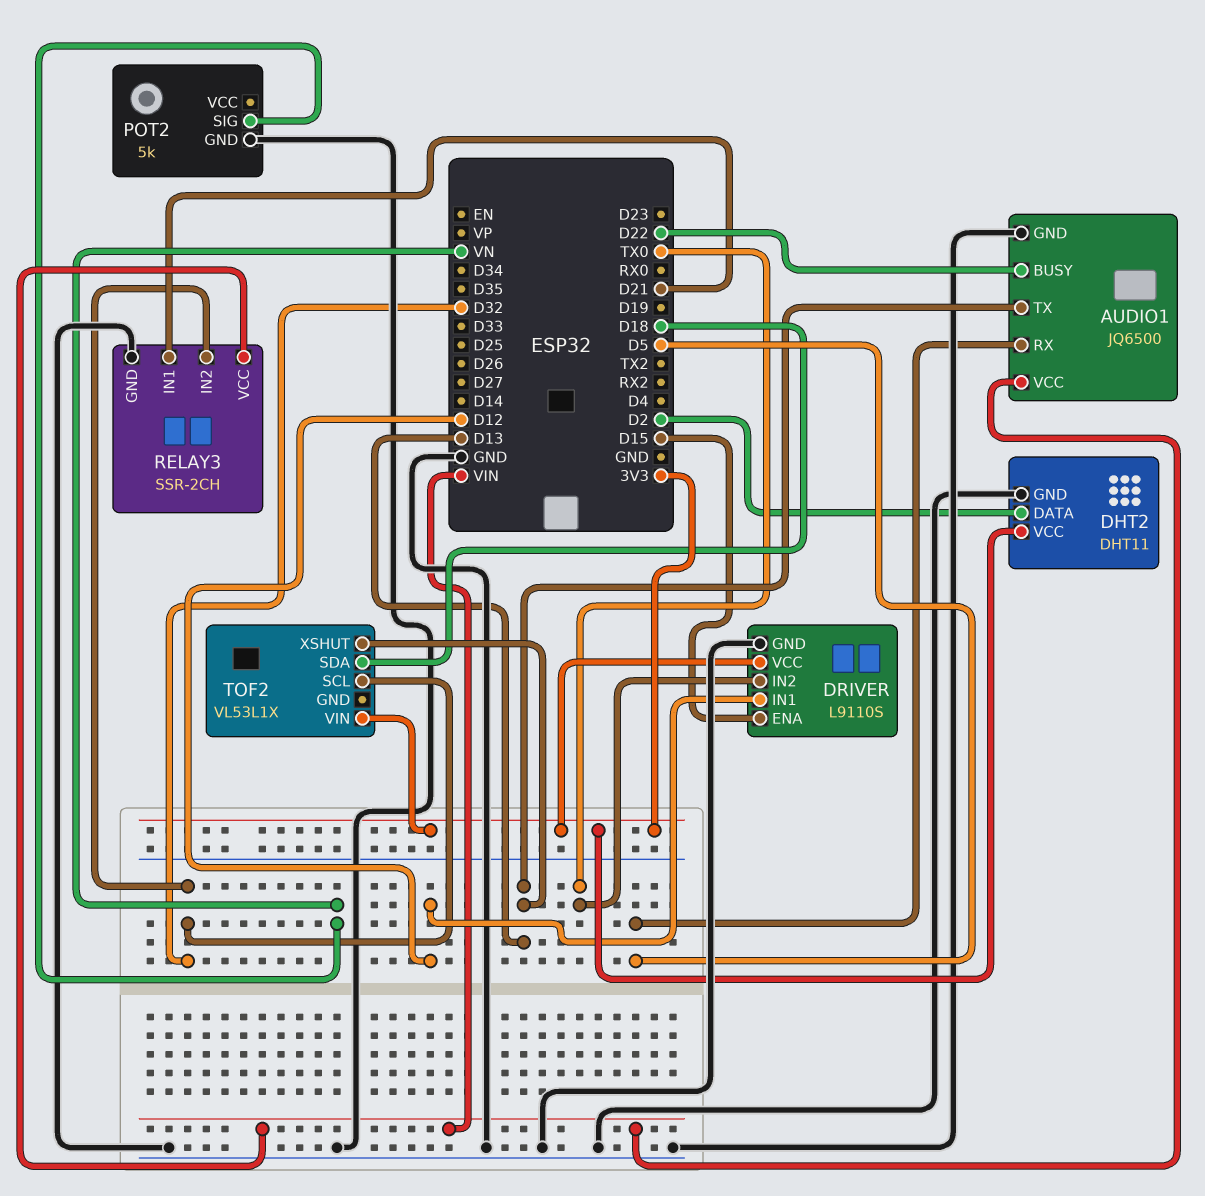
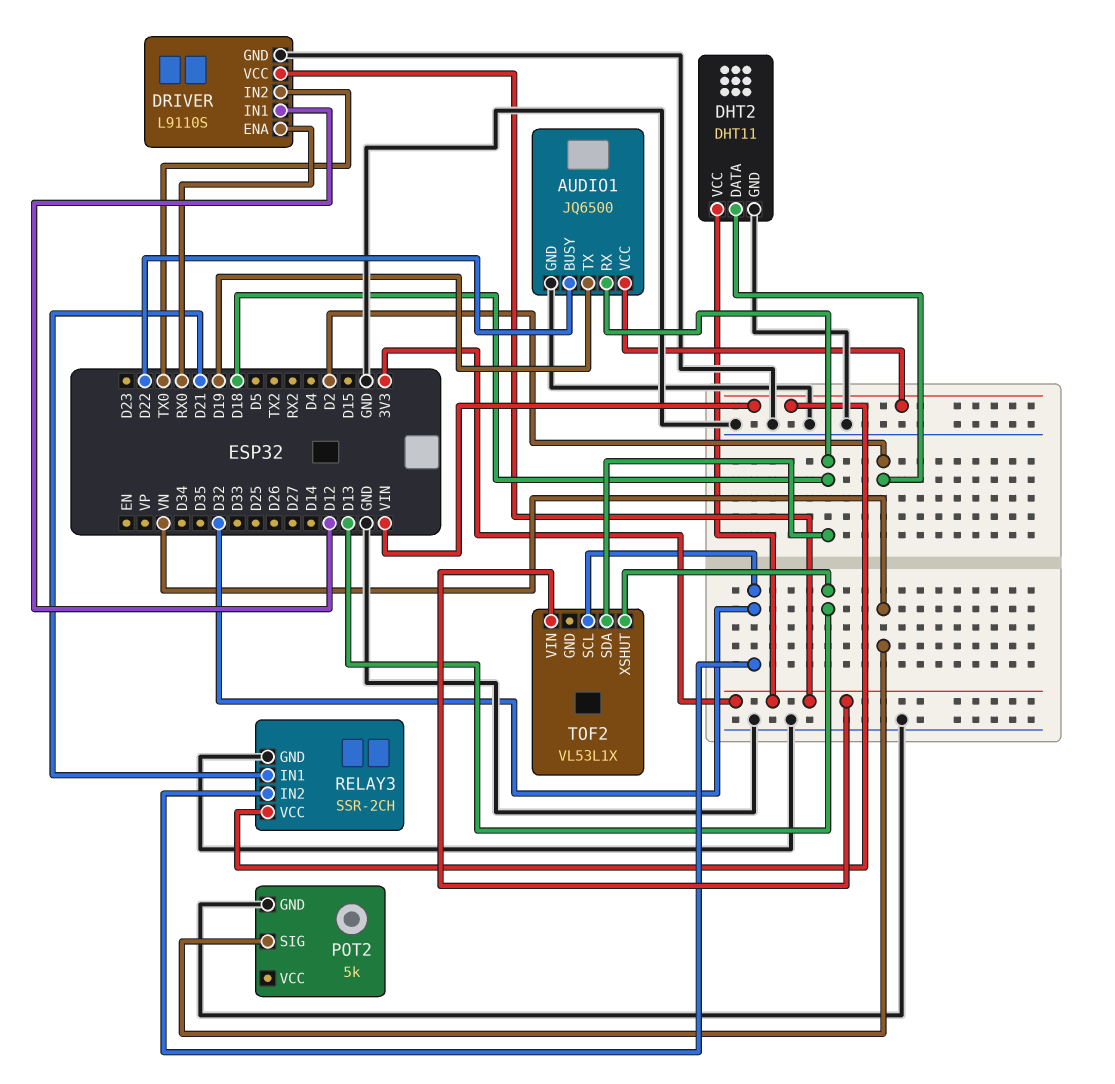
AUDIO1 pin RX: D5 -> D18
AUDIO1 pin TX: D13 -> D19
DRIVER pin ENA: D15 -> RX0

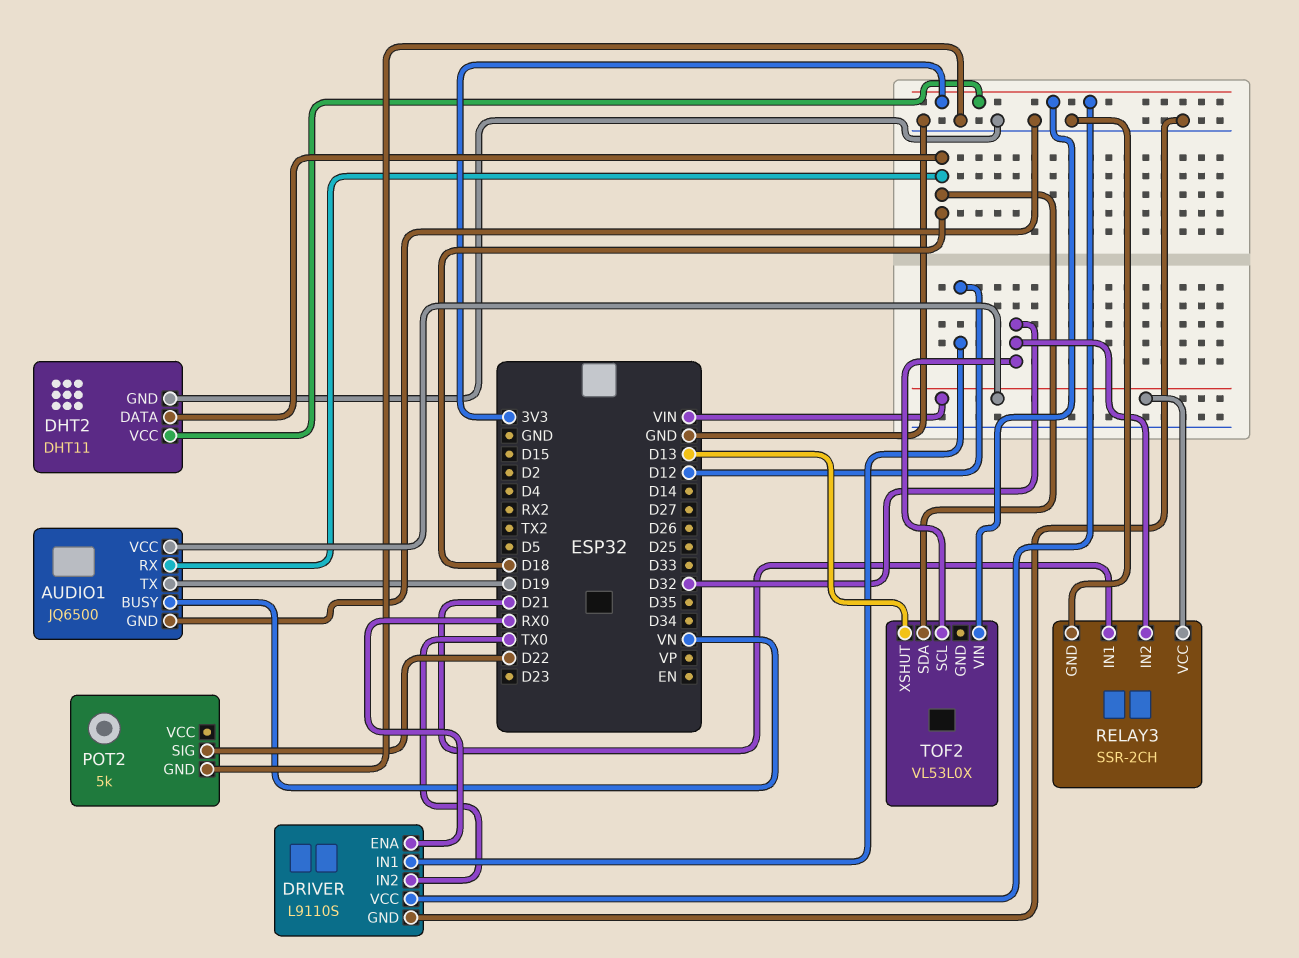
AUDIO1 pin BUSY: D22 -> VN
DHT2 pin DATA: D2 -> D18
POT2 pin SIG: VN -> D22
TOF2: VL53L1X -> VL53L0X

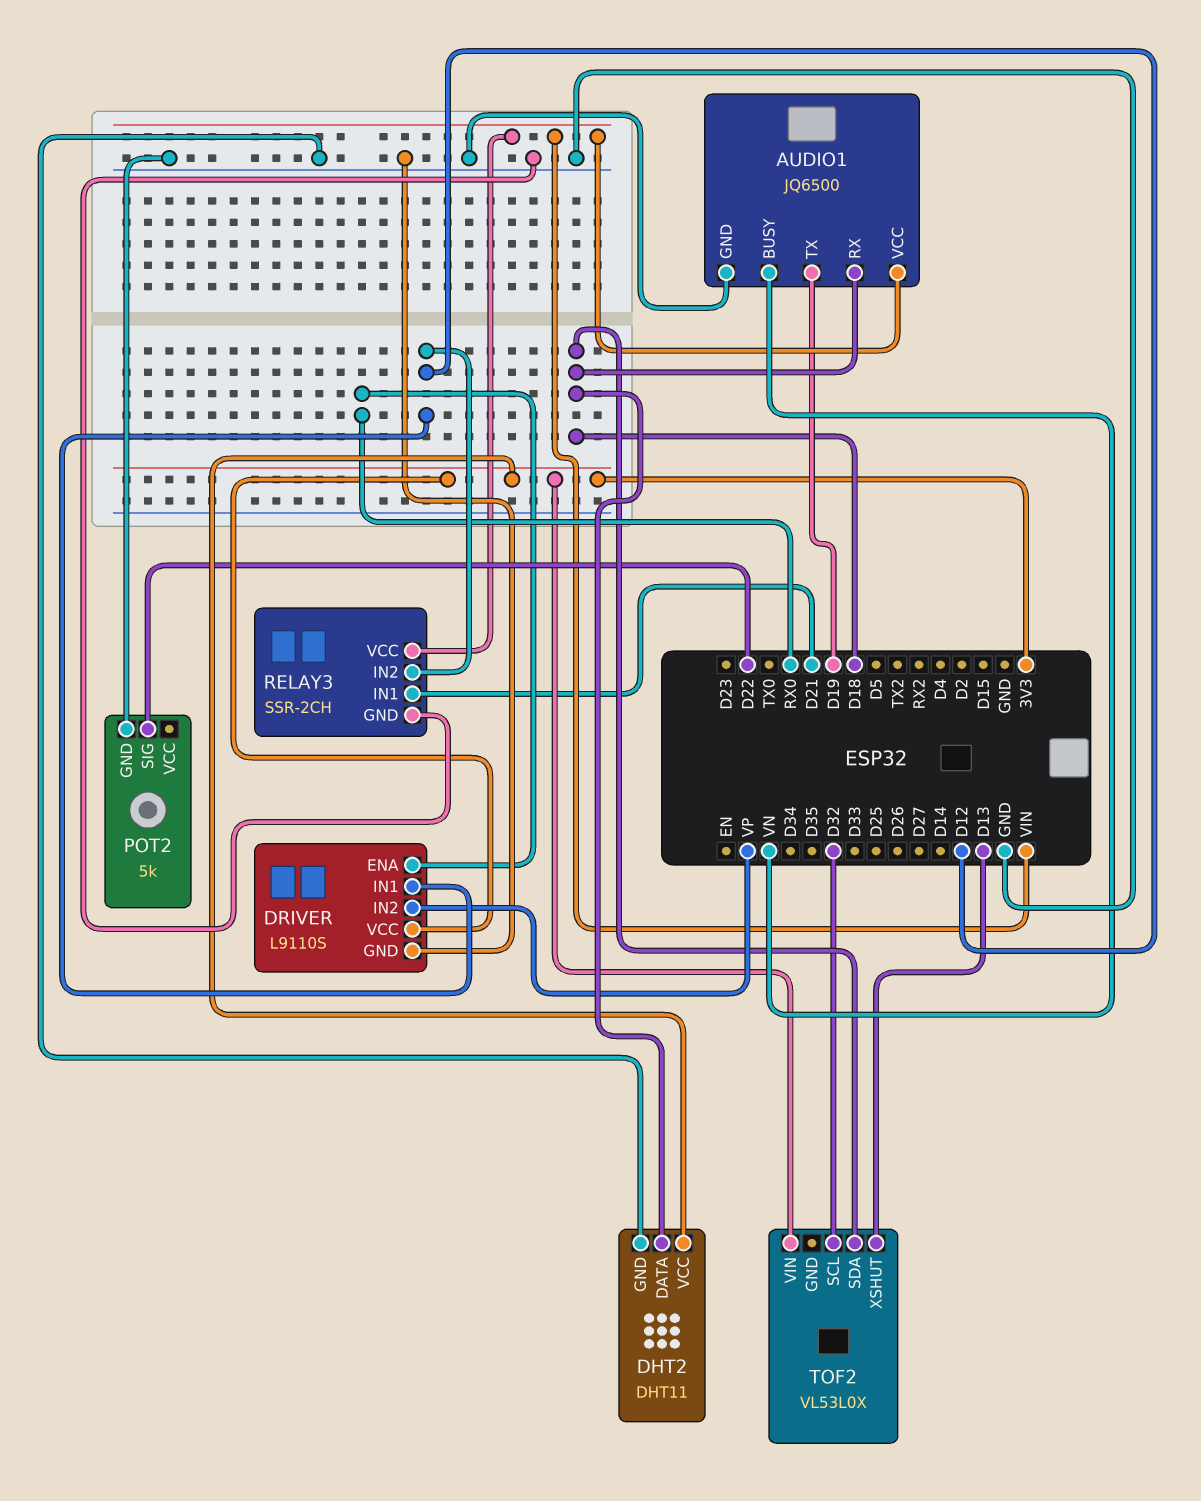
DRIVER pin IN2: TX0 -> VP
RELAY3 pin IN2: D32 -> D12

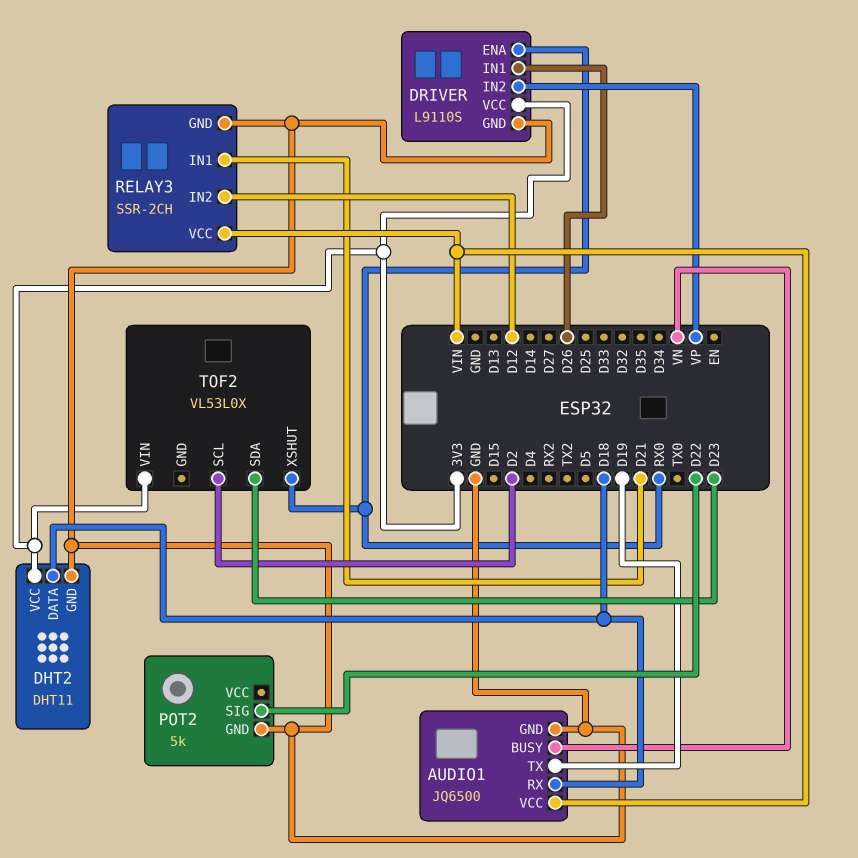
DRIVER pin IN1: D12 -> D26
TOF2 pin SCL: D32 -> D2
TOF2 pin SDA: D18 -> D23
TOF2 pin XSHUT: D13 -> RX0

